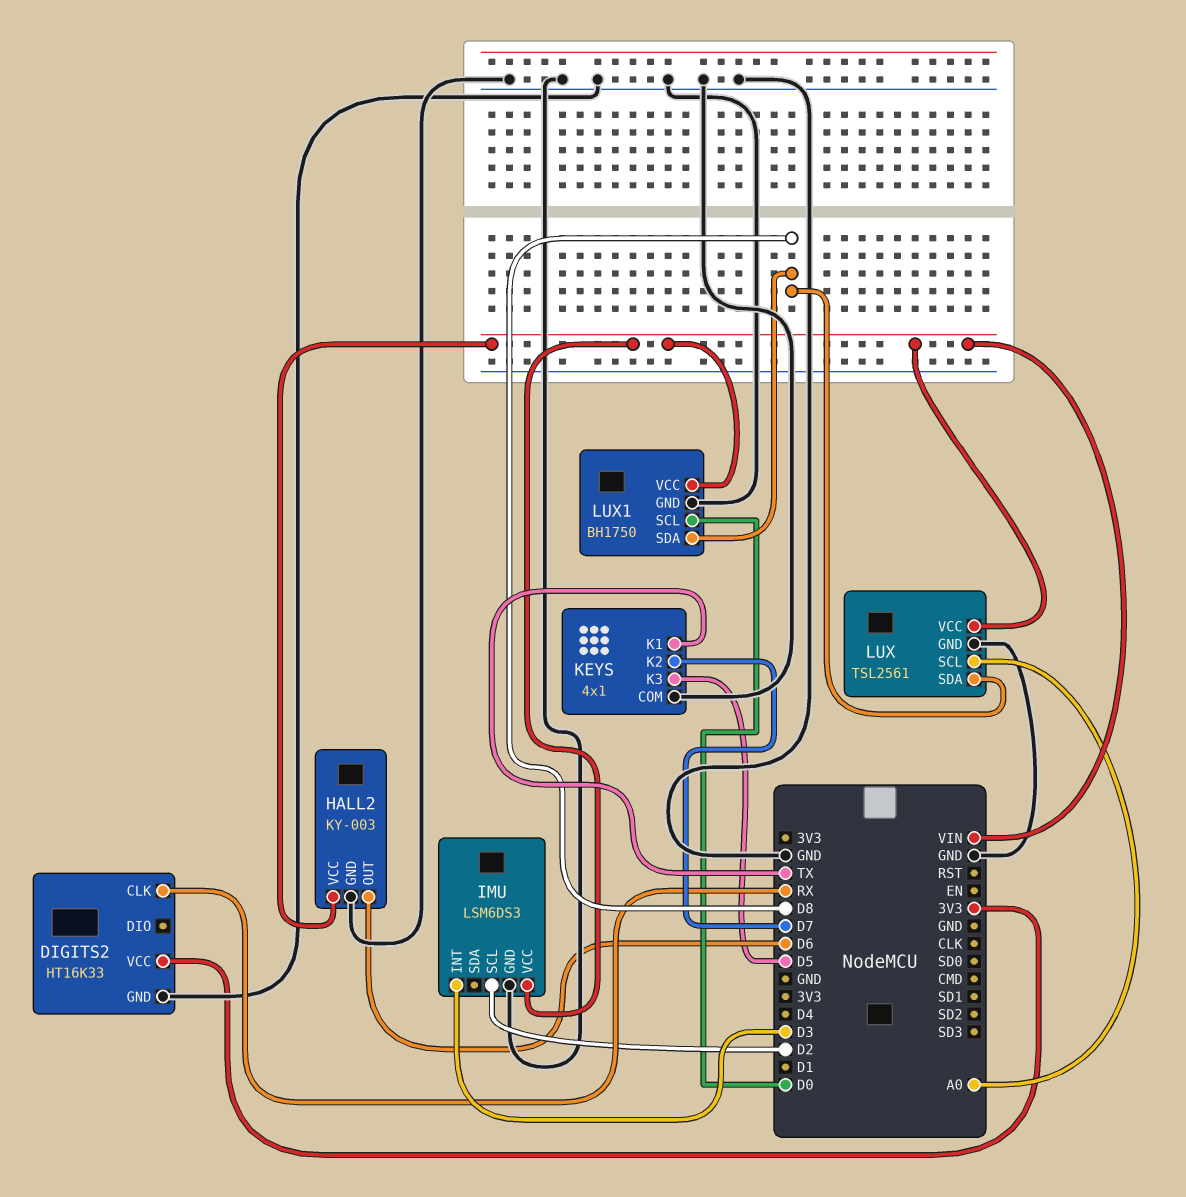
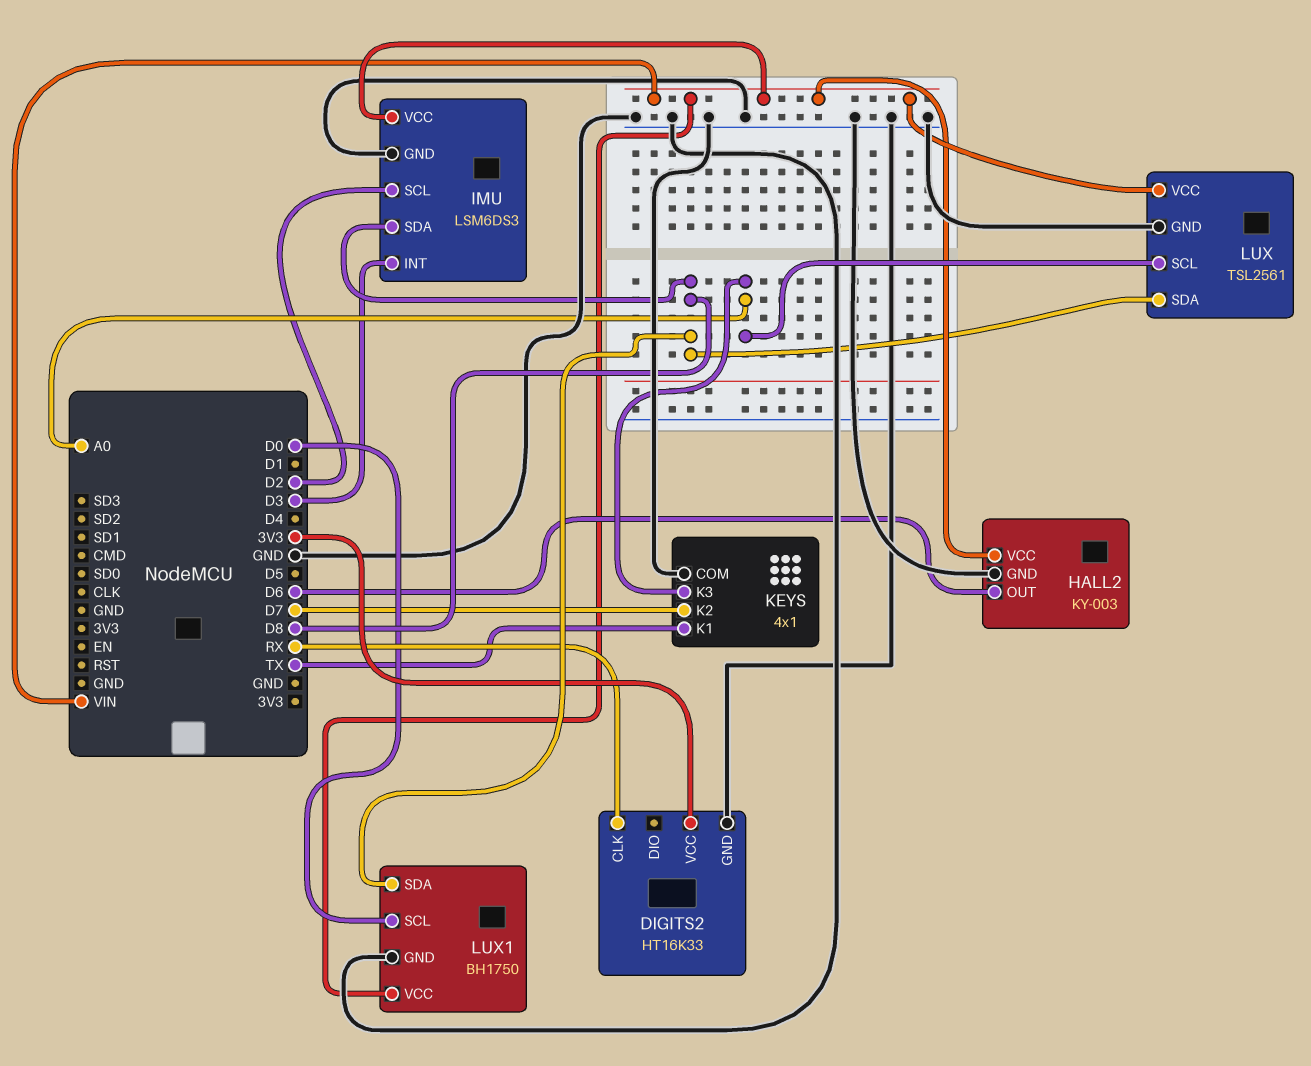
IMU pin SDA: none -> D8
KEYS pin K3: D5 -> A0

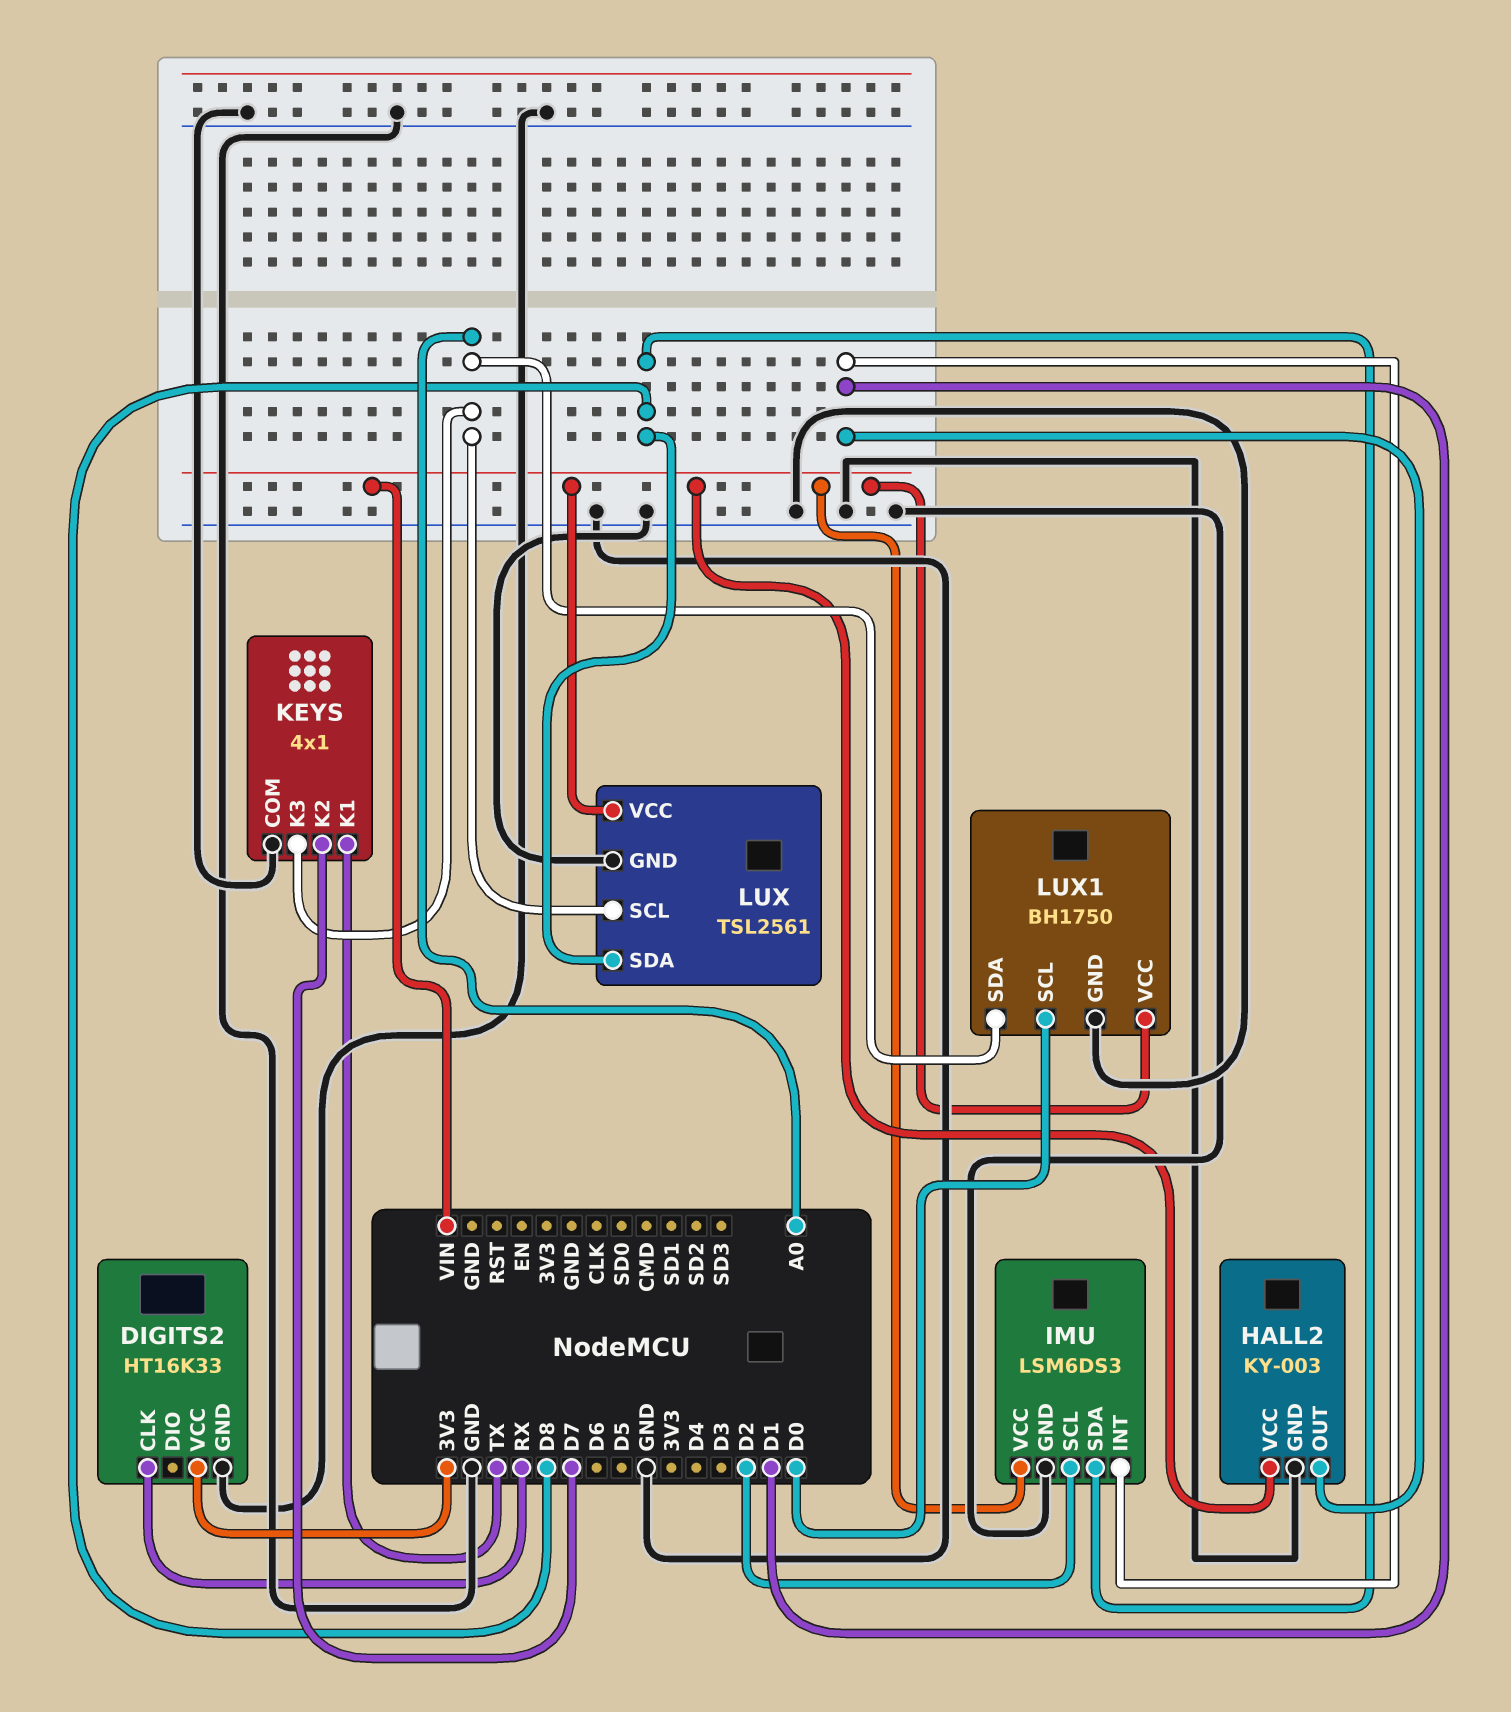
HALL2 pin OUT: D6 -> D1
IMU pin INT: D3 -> D1
LUX1 pin SDA: D8 -> A0

